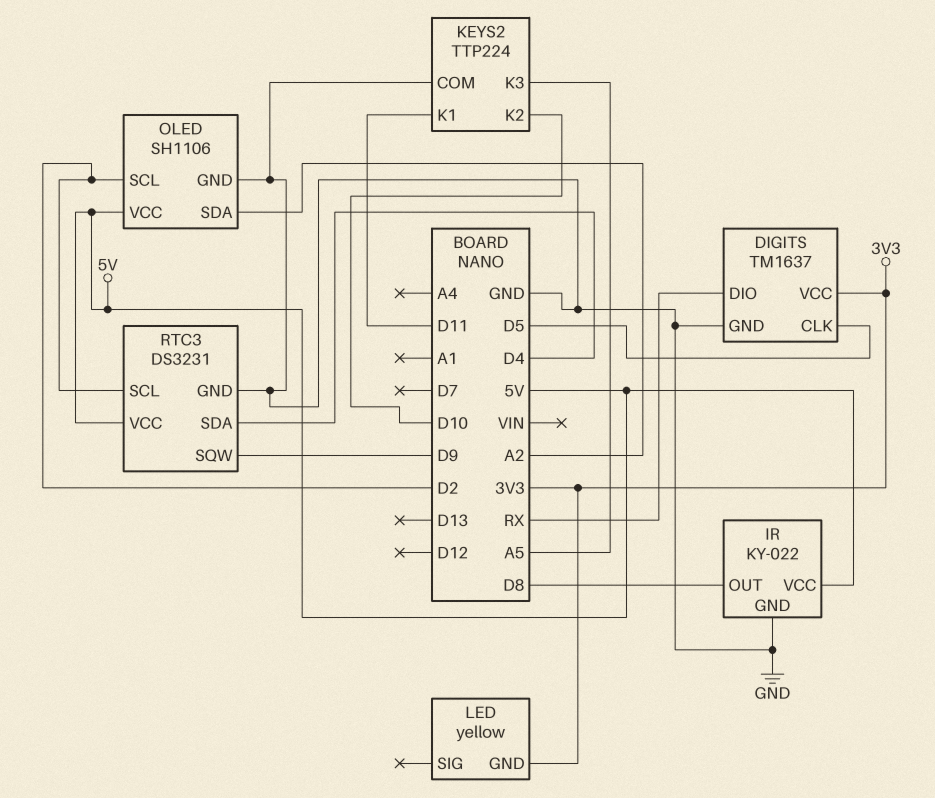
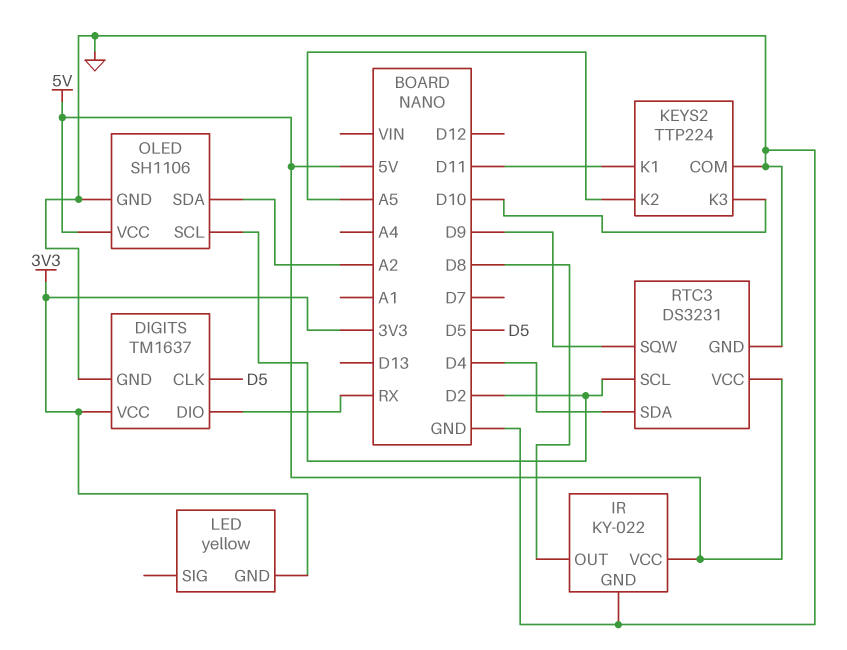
KEYS2 pin K2: D10 -> A5
KEYS2 pin K3: A5 -> D10

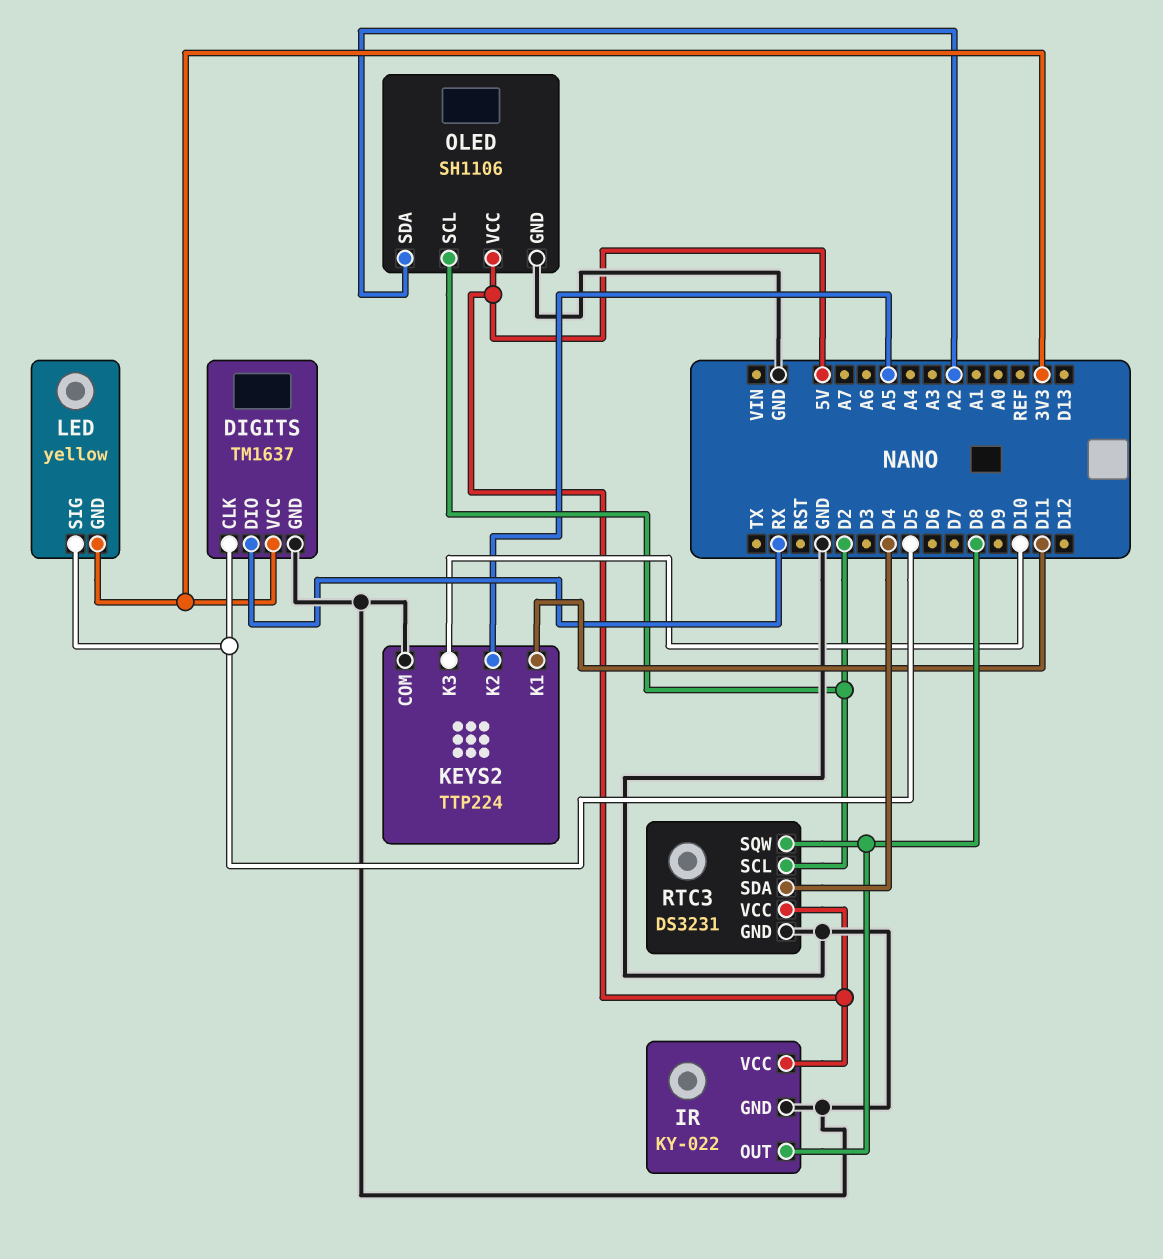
LED pin SIG: none -> D5
RTC3 pin SQW: D9 -> D8

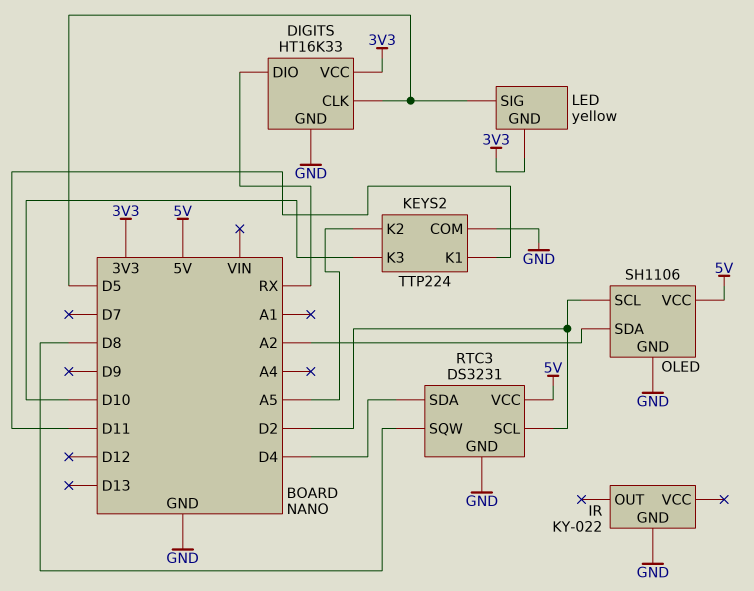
DIGITS: TM1637 -> HT16K33
IR pin OUT: D8 -> none
IR pin VCC: 5V -> none

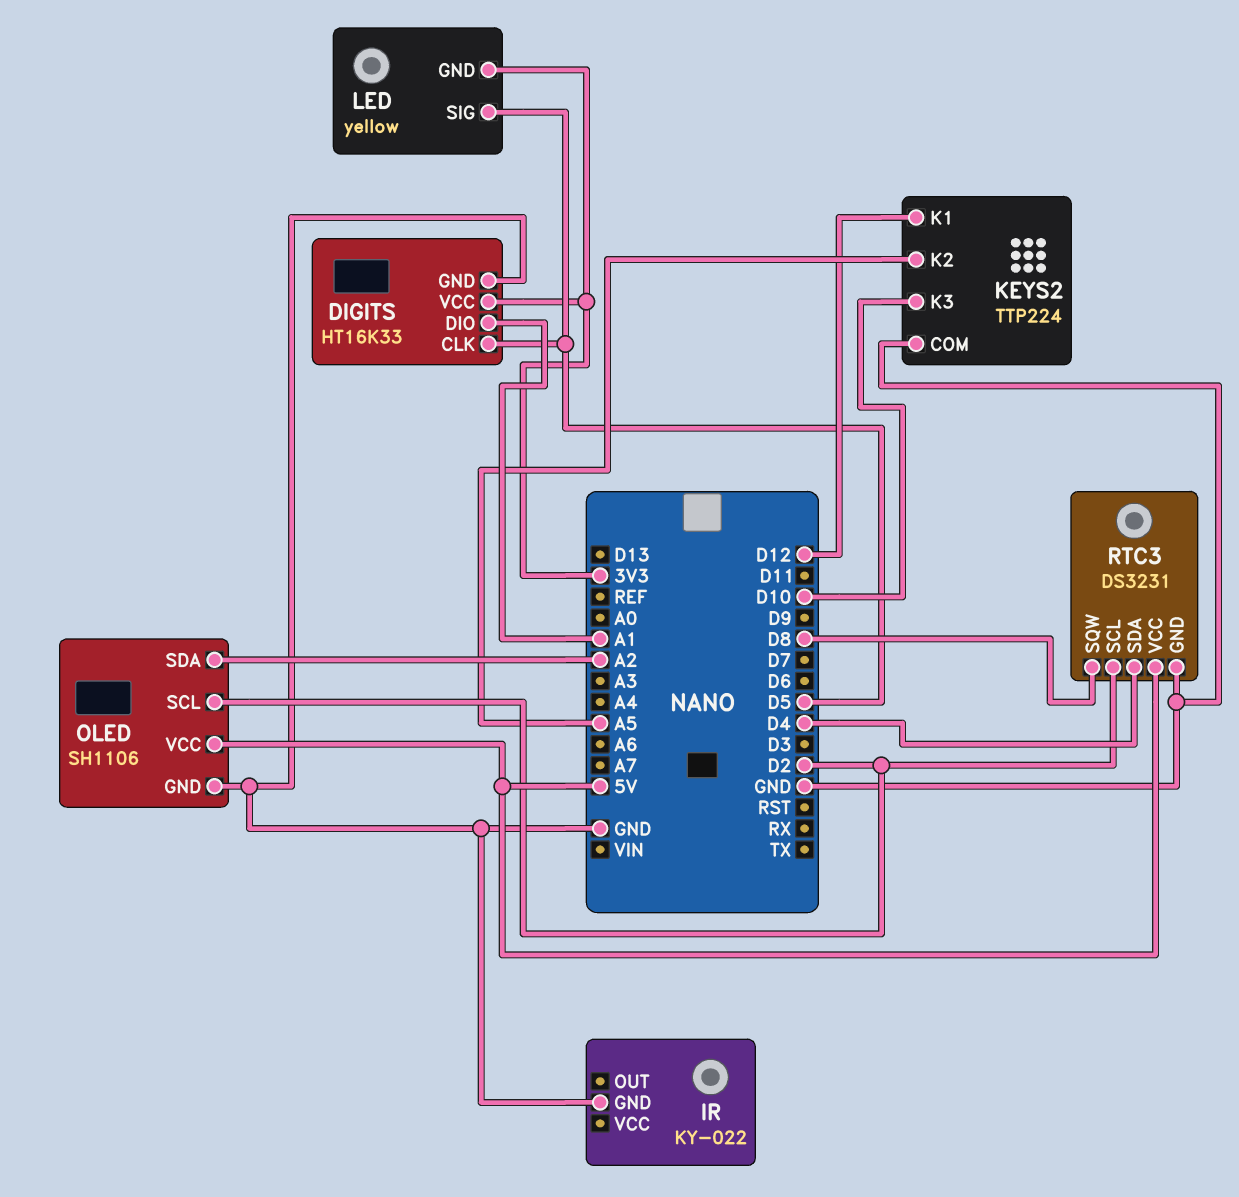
DIGITS pin DIO: RX -> A1
KEYS2 pin K1: D11 -> D12

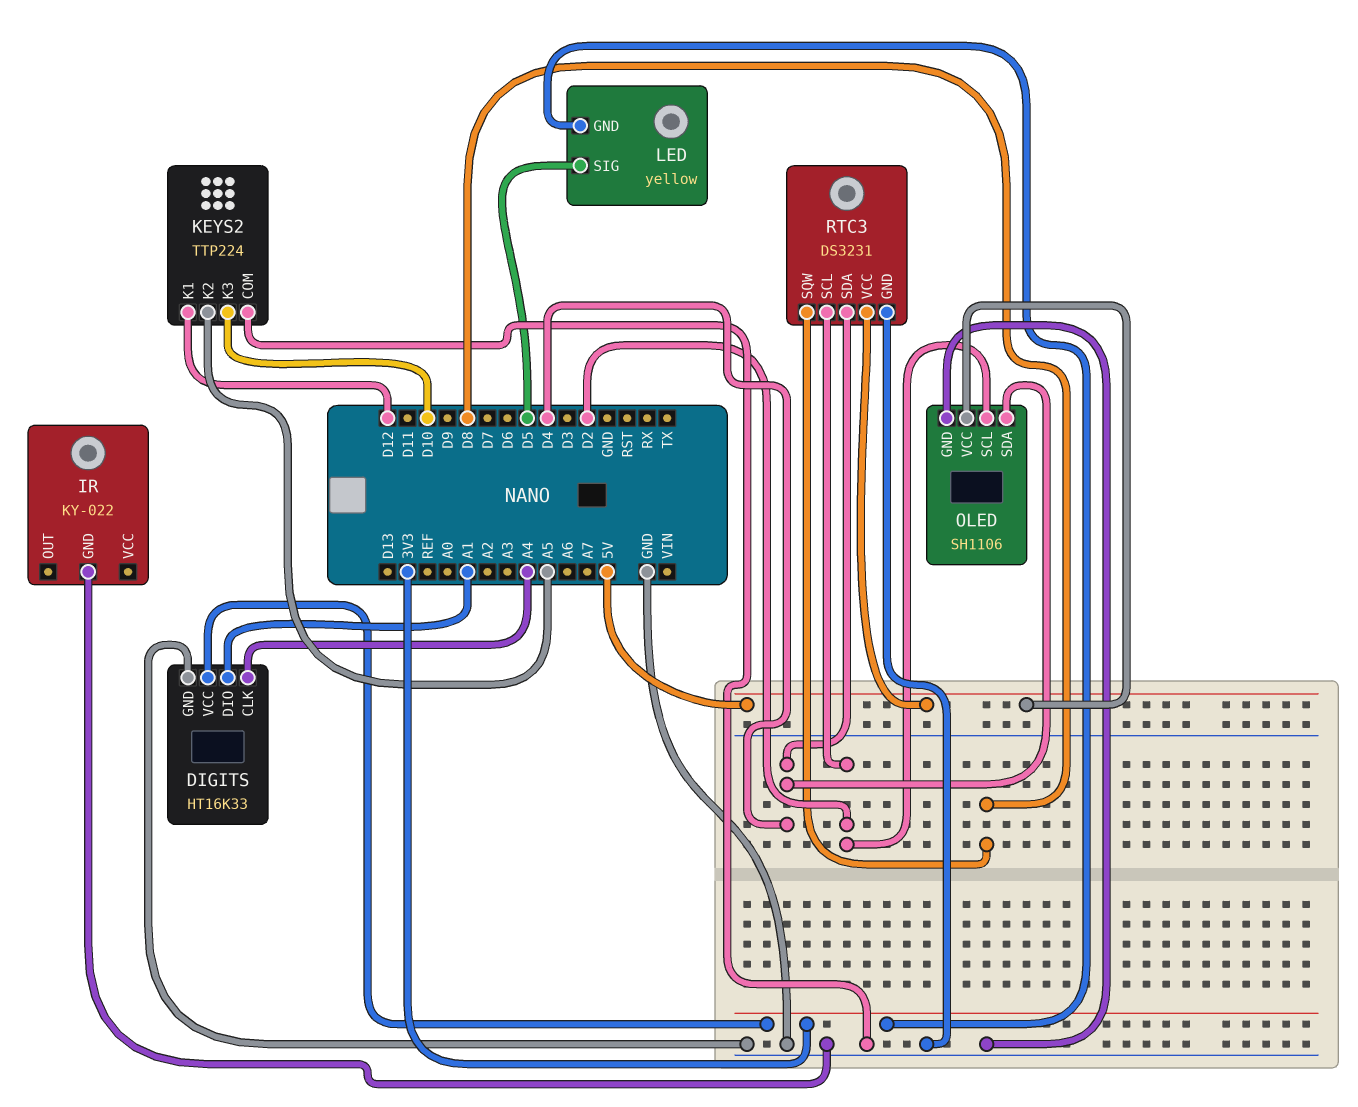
DIGITS pin CLK: D5 -> A4
OLED pin SDA: A2 -> D4

